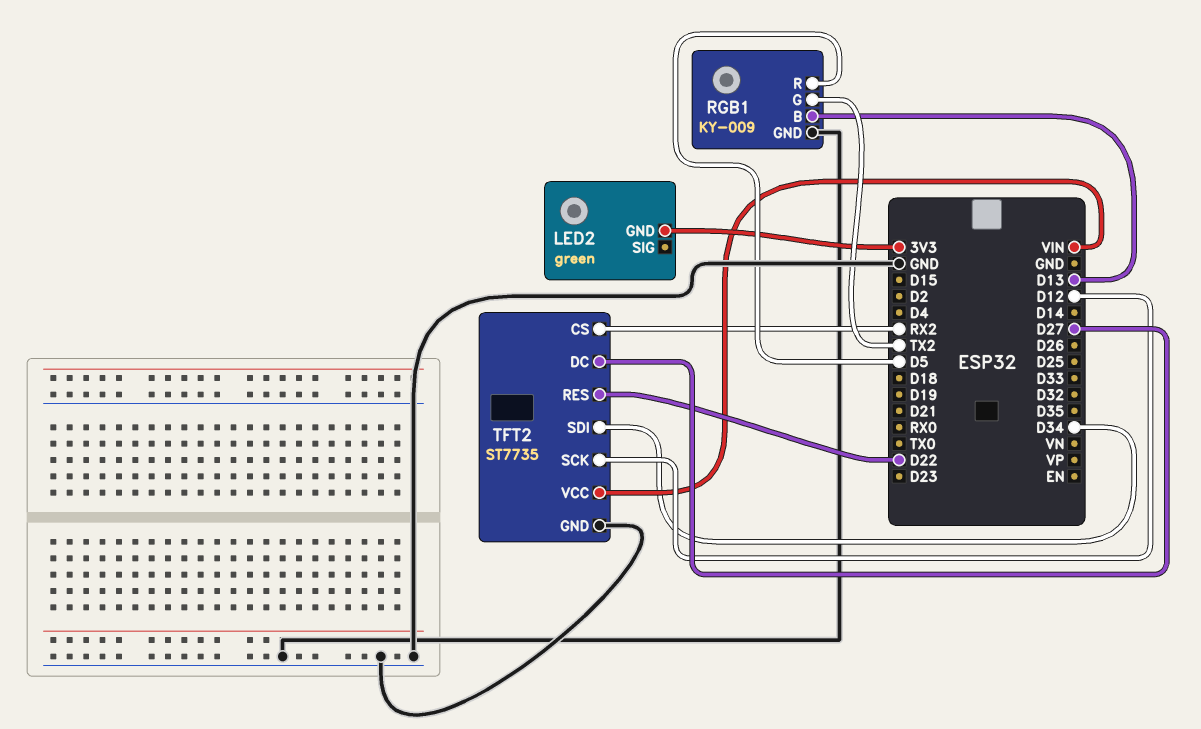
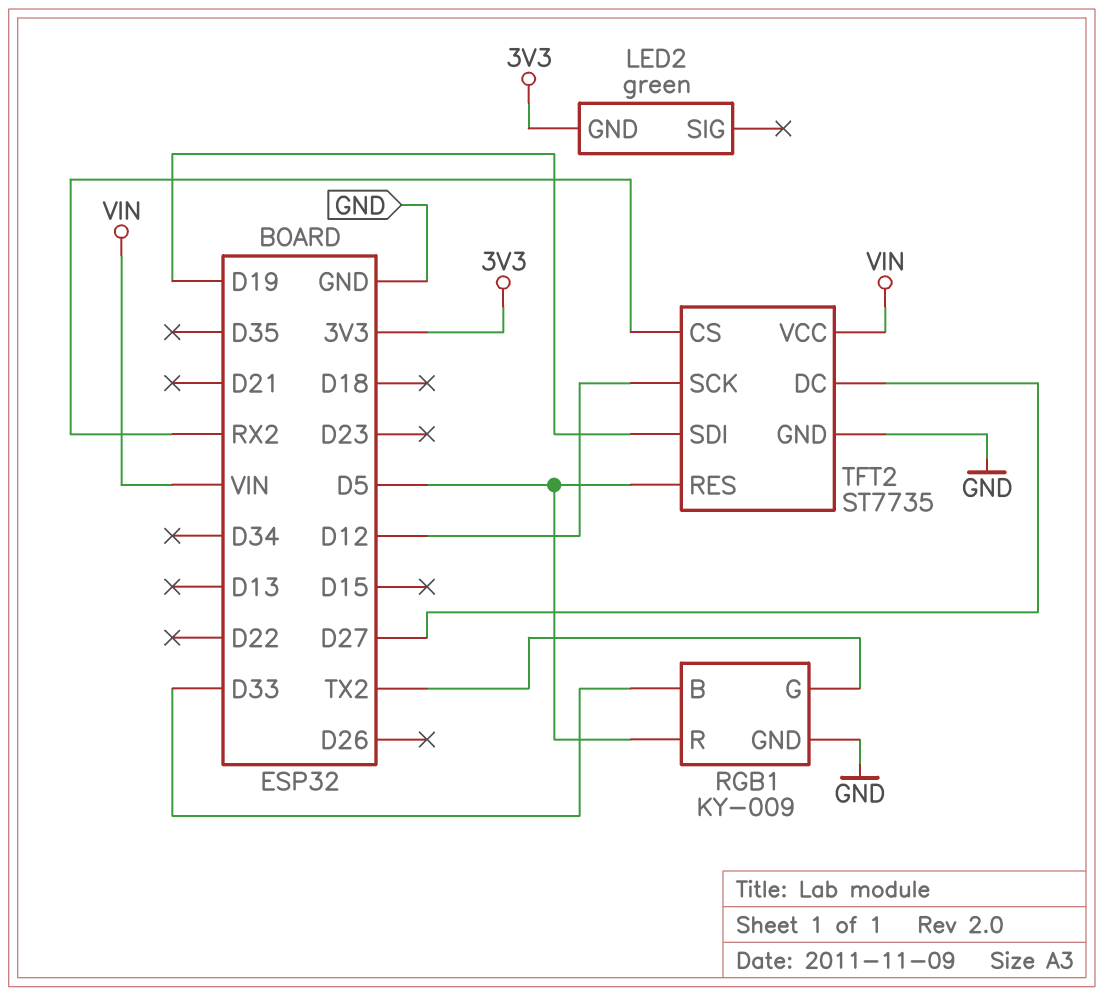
RGB1 pin B: D13 -> D33
TFT2 pin RES: D22 -> D5
TFT2 pin SDI: D34 -> D19

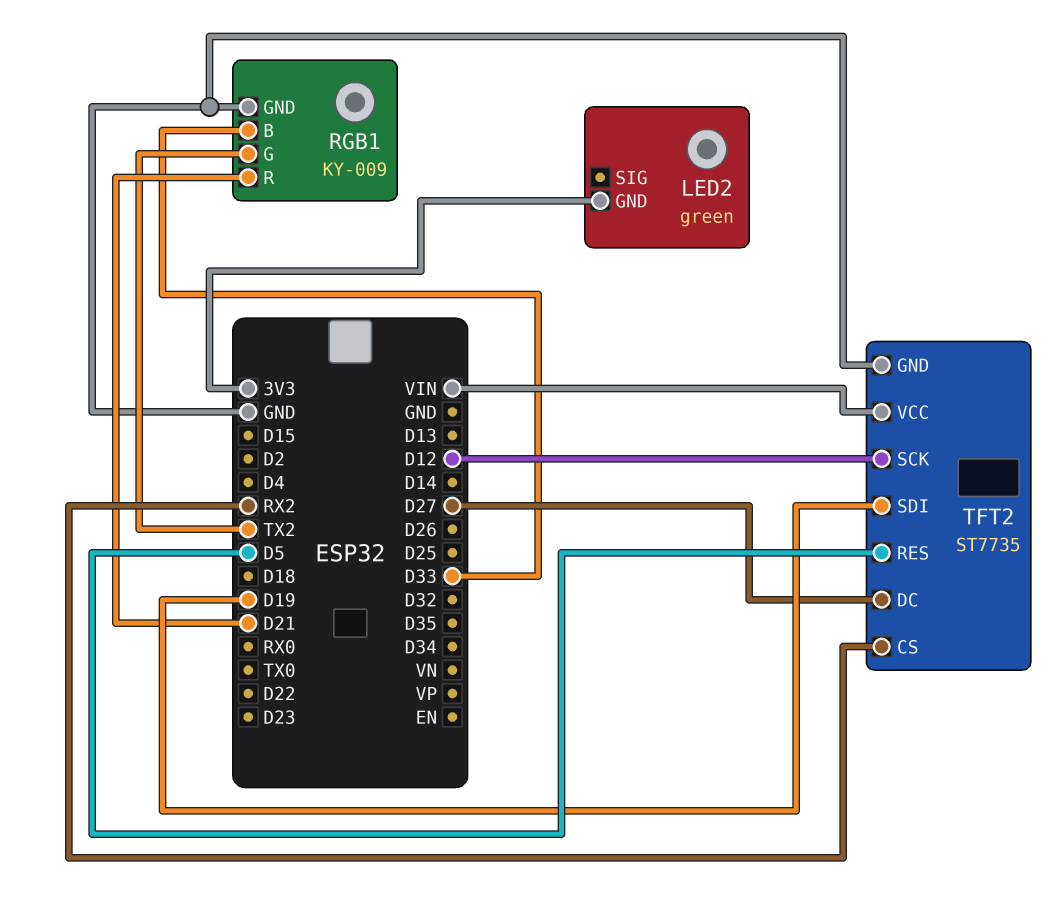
RGB1 pin R: D5 -> D21

